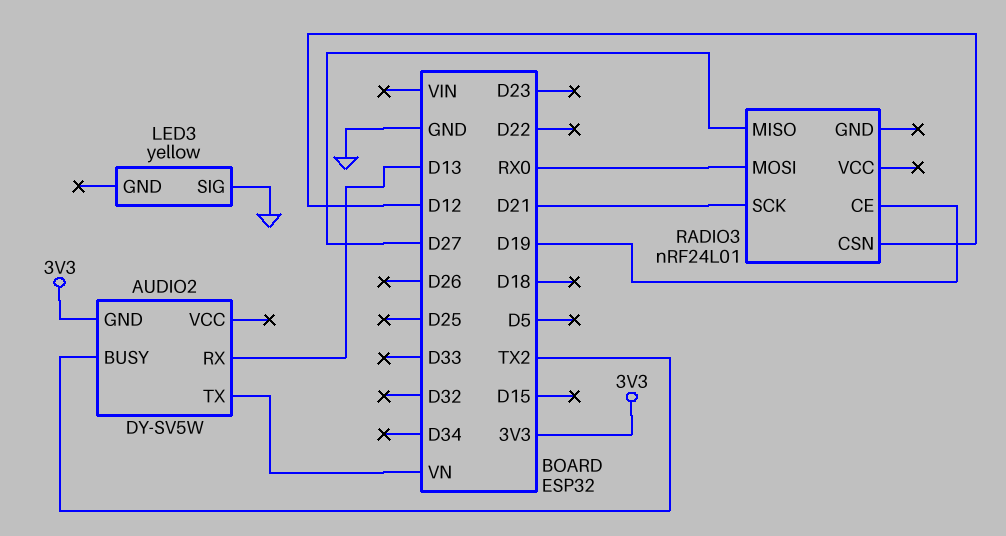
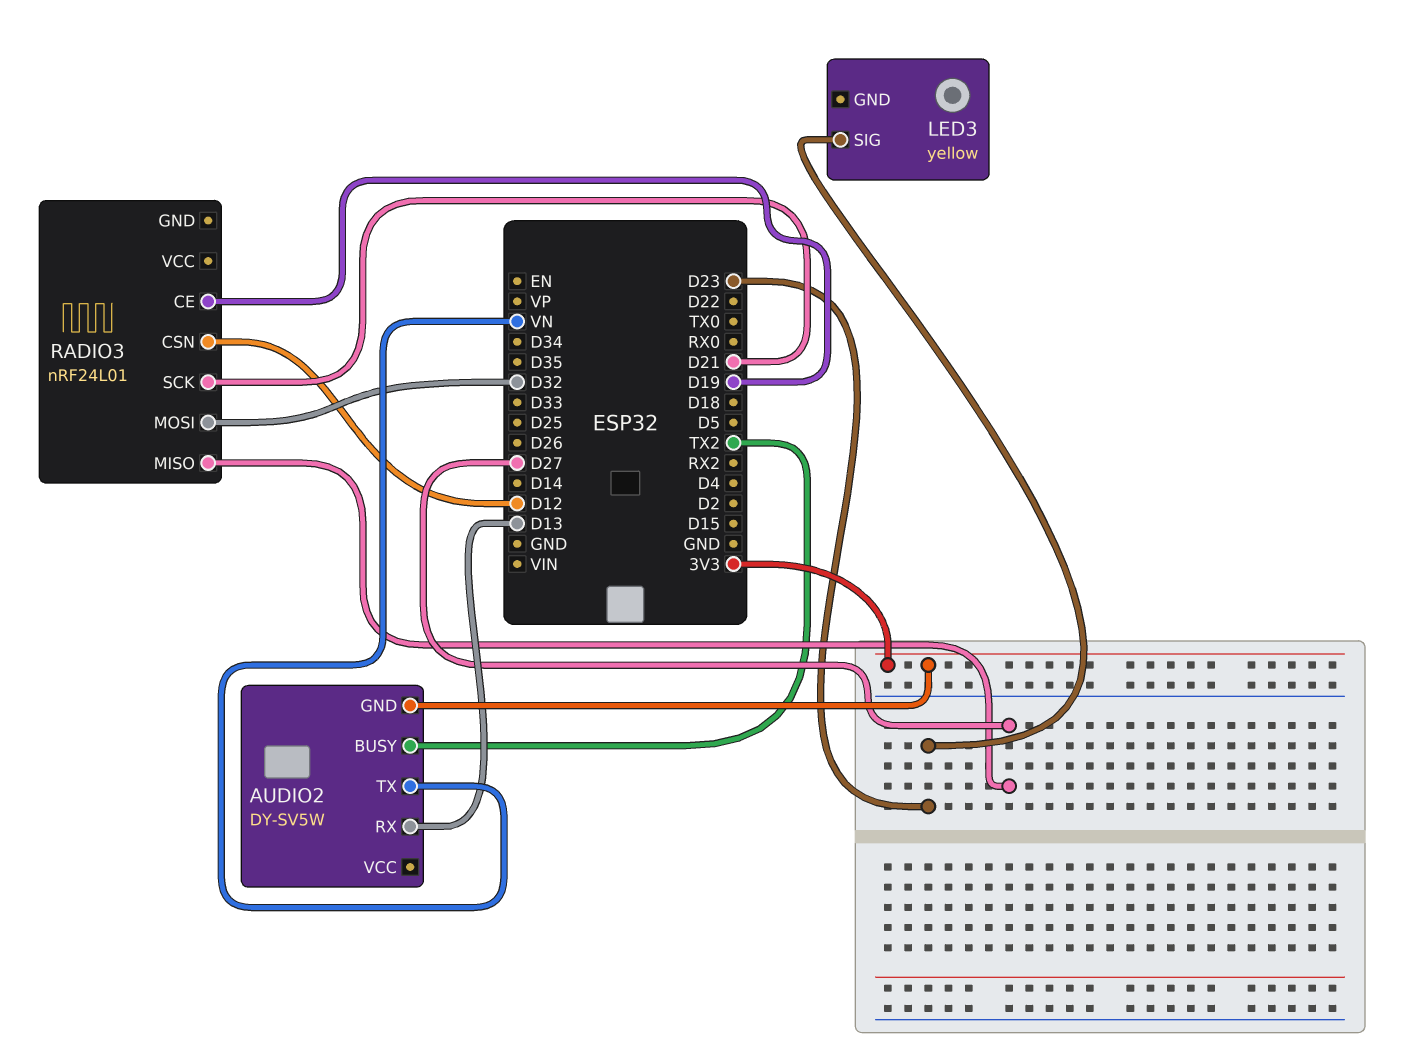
LED3 pin SIG: GND -> D23
RADIO3 pin MOSI: RX0 -> D32

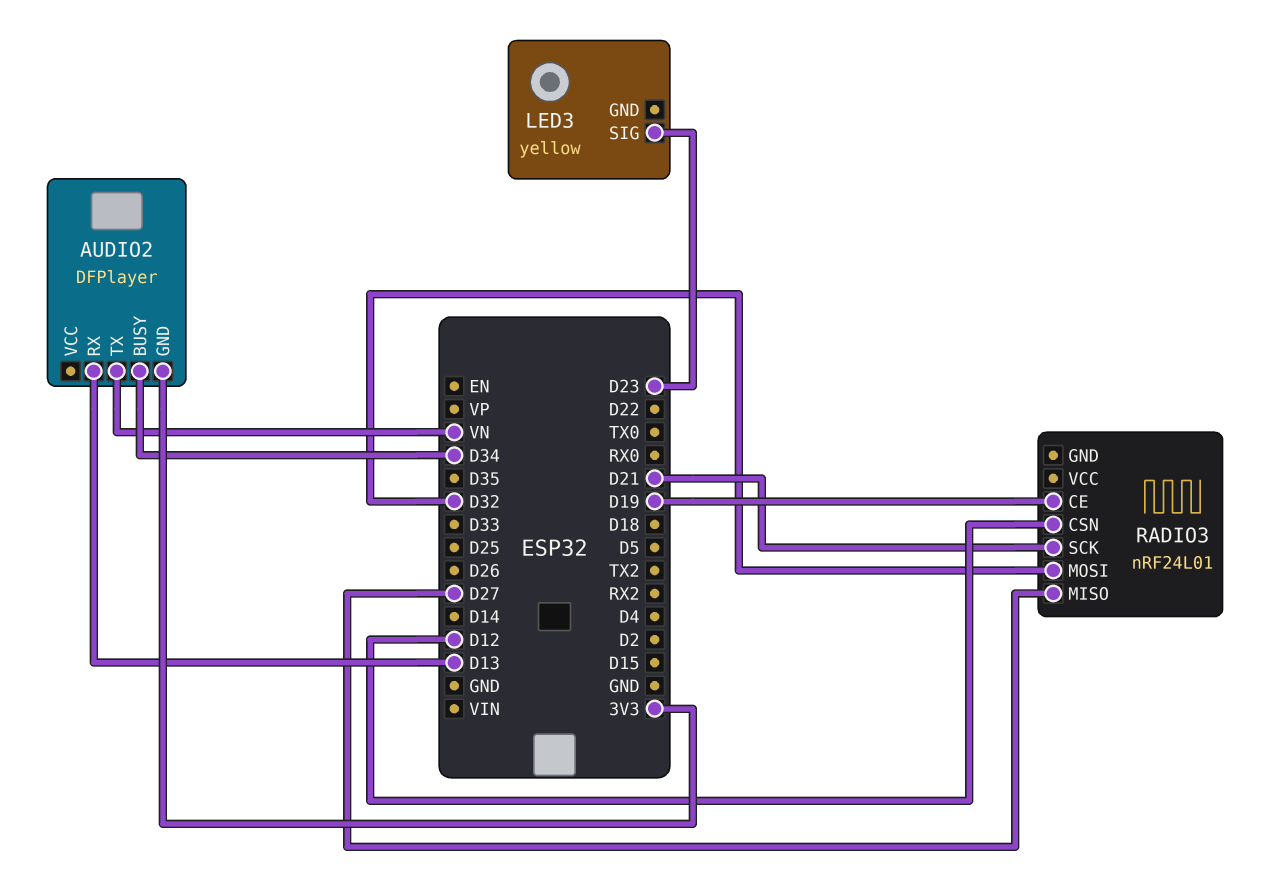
AUDIO2: DY-SV5W -> DFPlayer
AUDIO2 pin BUSY: TX2 -> D34

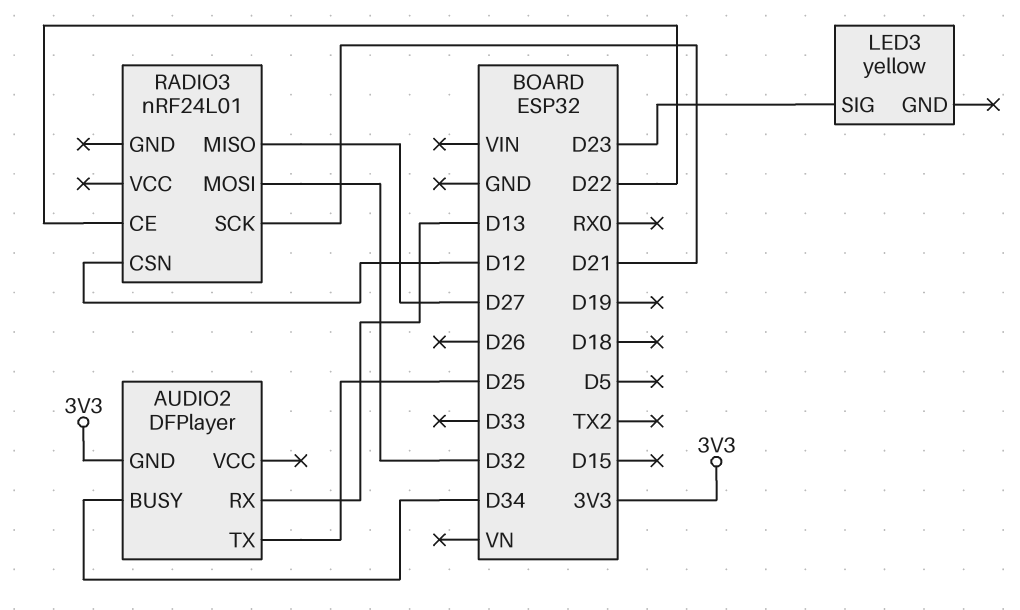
AUDIO2 pin TX: VN -> D25
RADIO3 pin CE: D19 -> D22

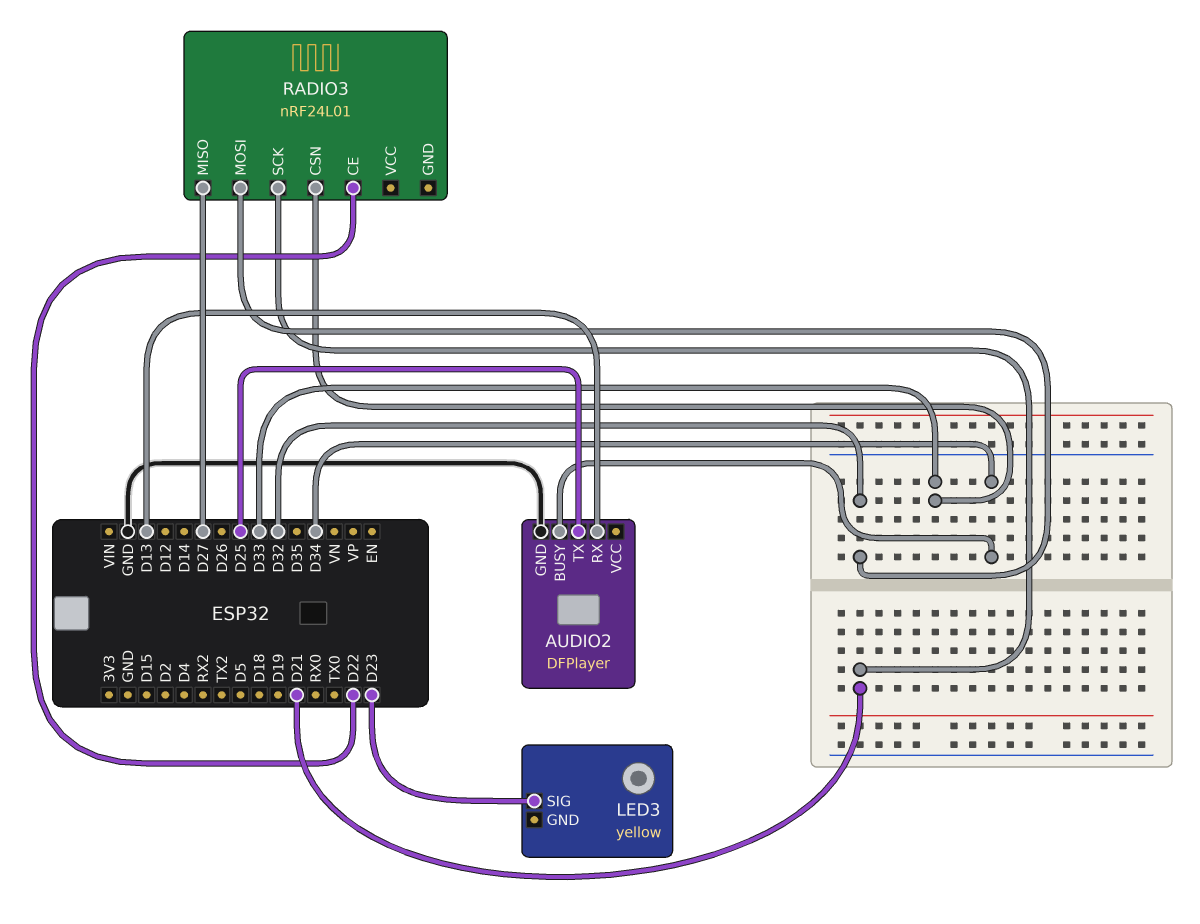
AUDIO2 pin GND: 3V3 -> GND
RADIO3 pin CSN: D12 -> D33

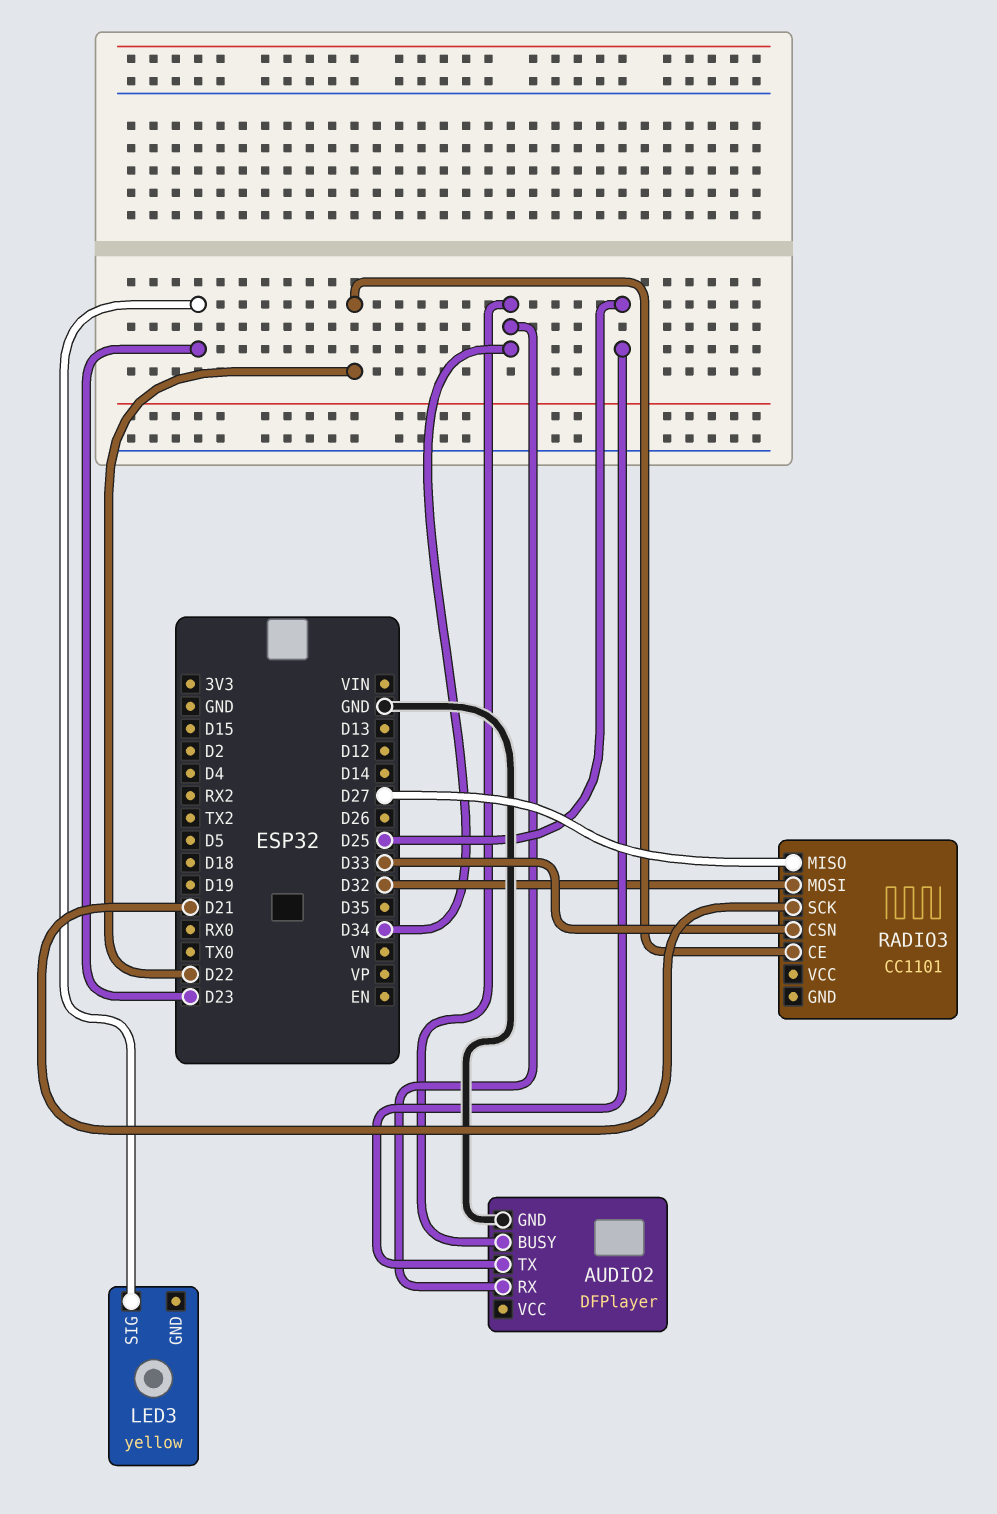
AUDIO2 pin RX: D13 -> D34
RADIO3: nRF24L01 -> CC1101

